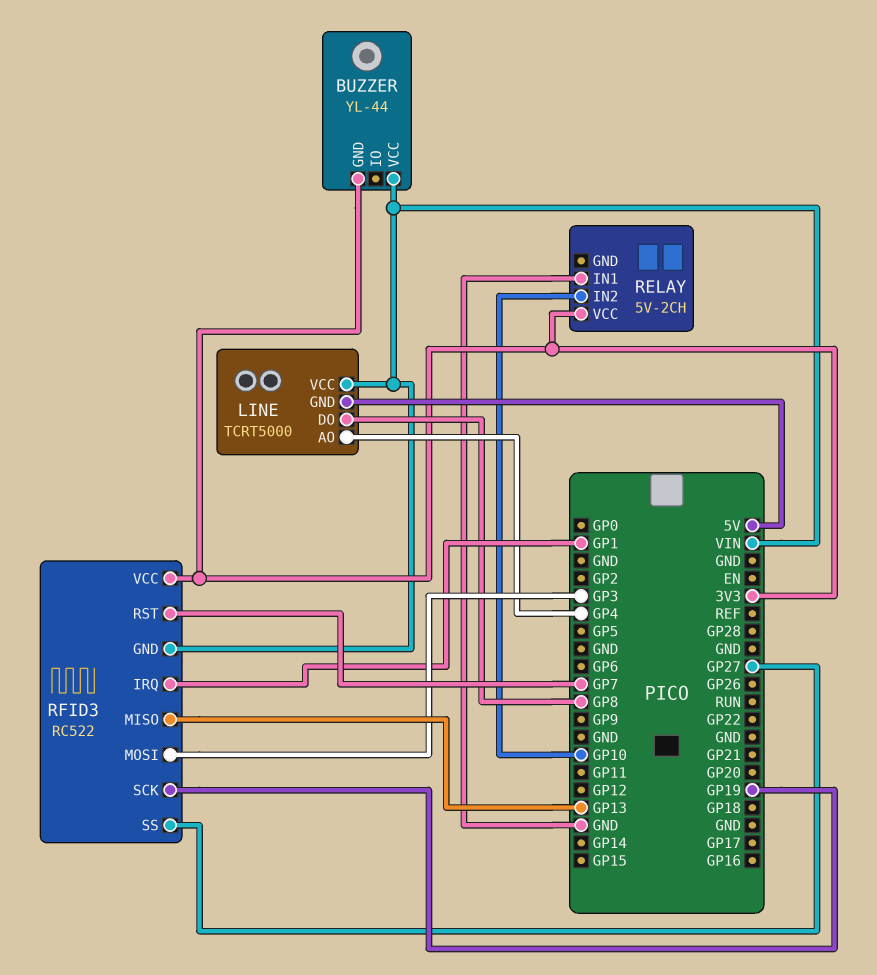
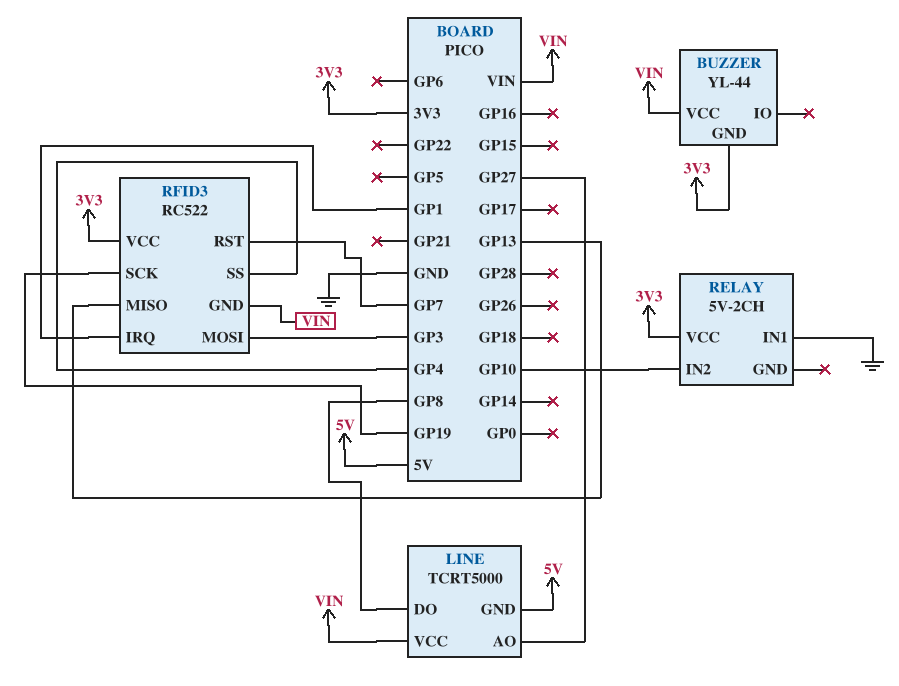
LINE pin AO: GP4 -> GP27
RFID3 pin SS: GP27 -> GP4

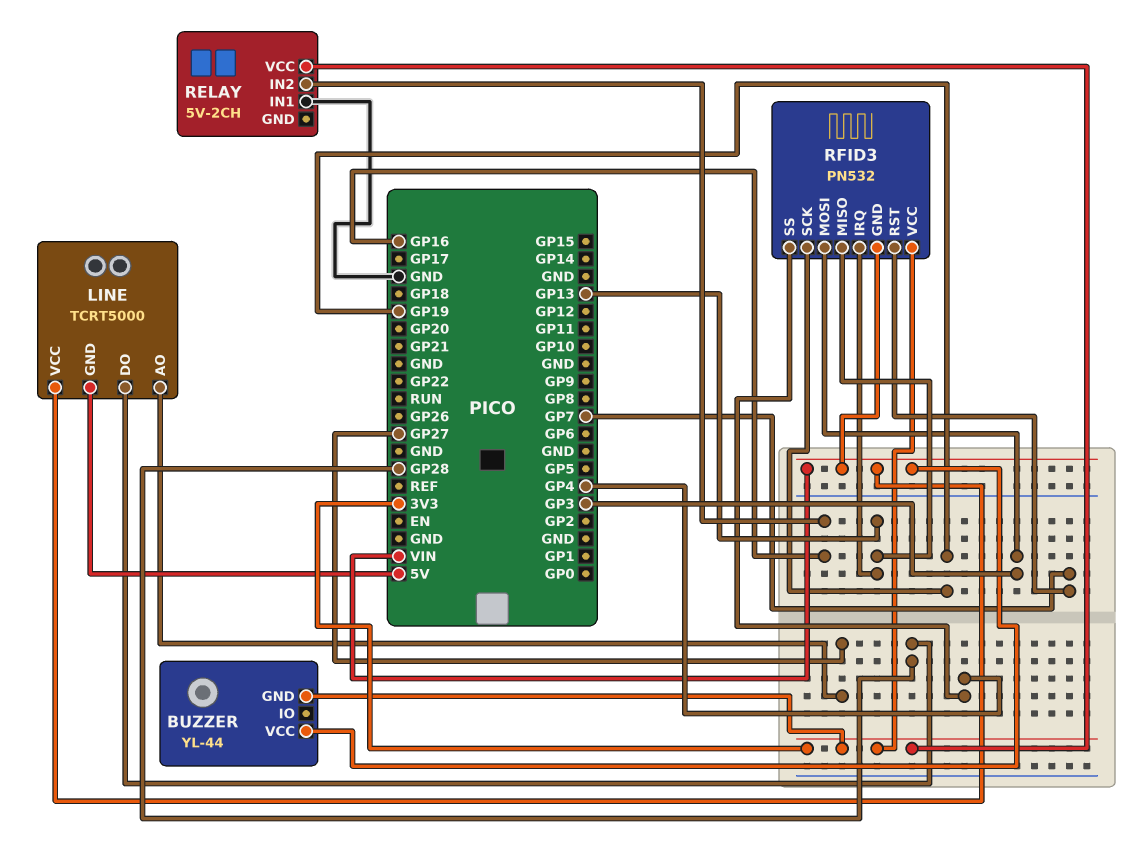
LINE pin DO: GP8 -> GP28
RELAY pin IN2: GP10 -> GP16
RFID3: RC522 -> PN532
RFID3 pin IRQ: GP1 -> GP13

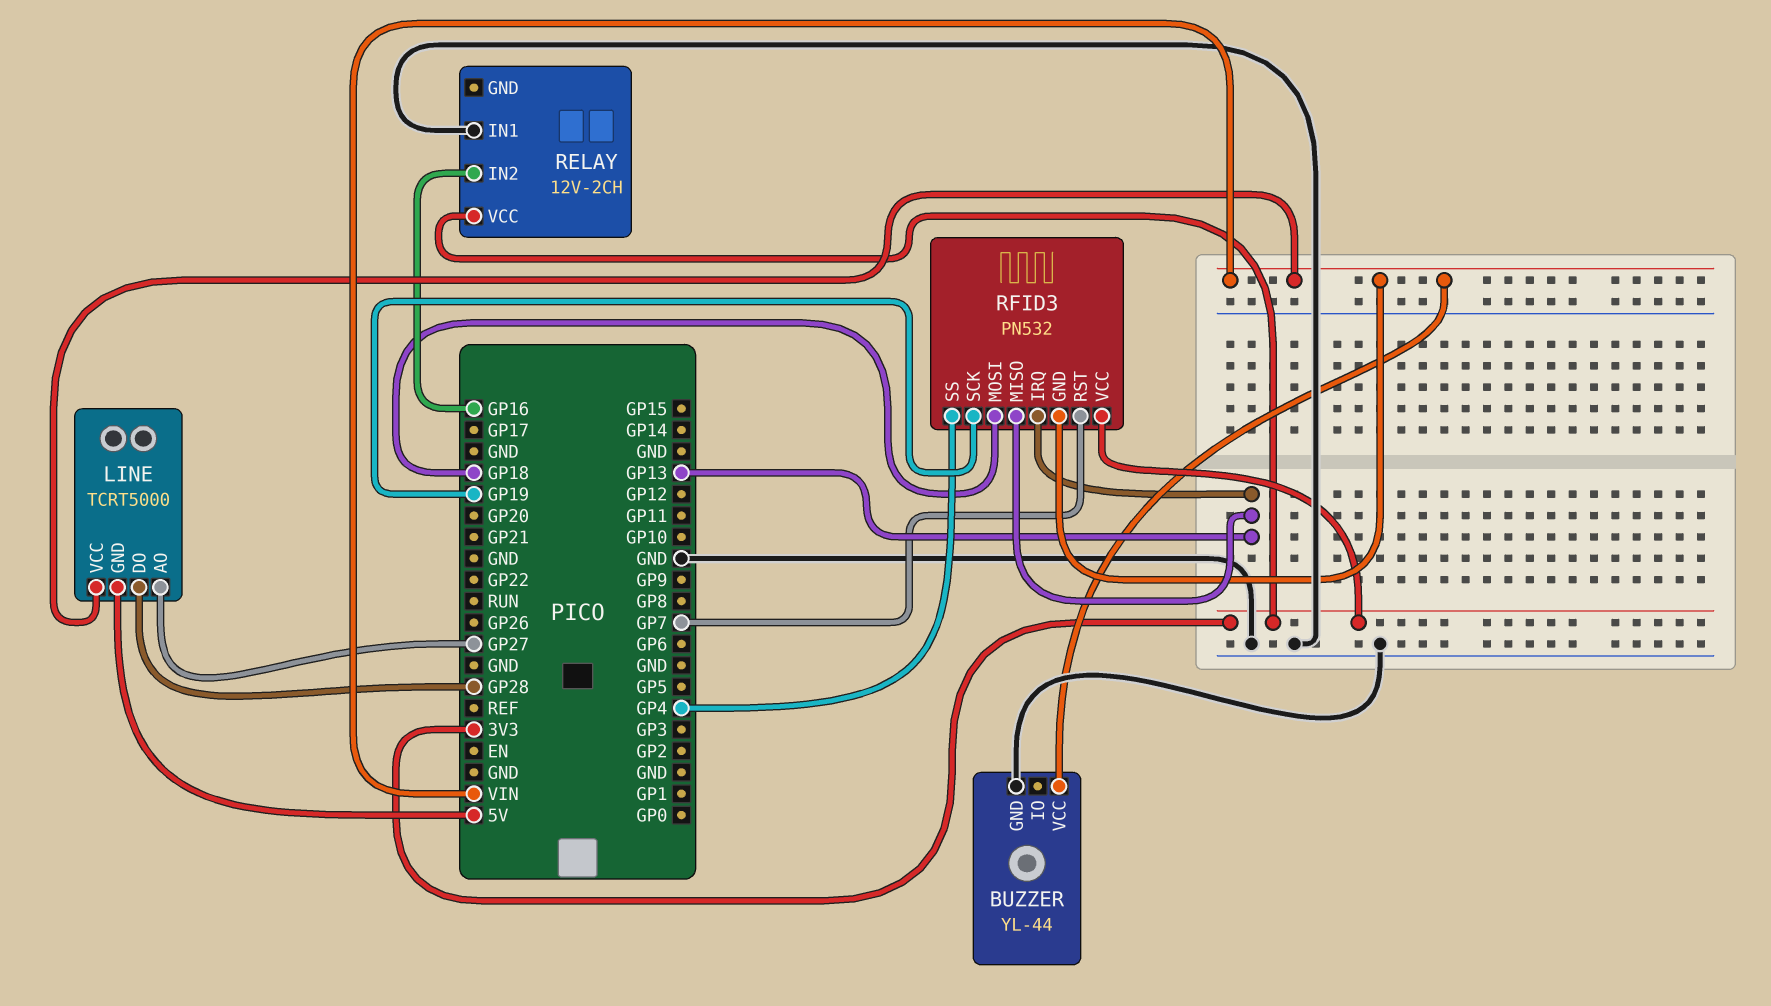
BUZZER pin GND: 3V3 -> GND
RELAY: 5V-2CH -> 12V-2CH
RFID3 pin MOSI: GP3 -> GP18

